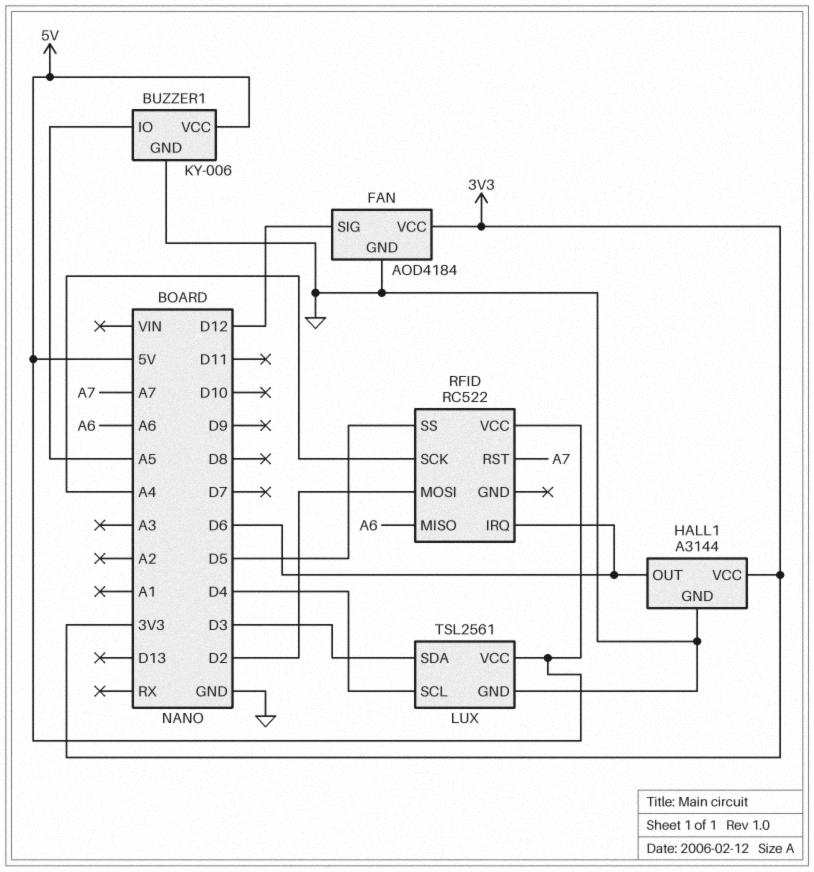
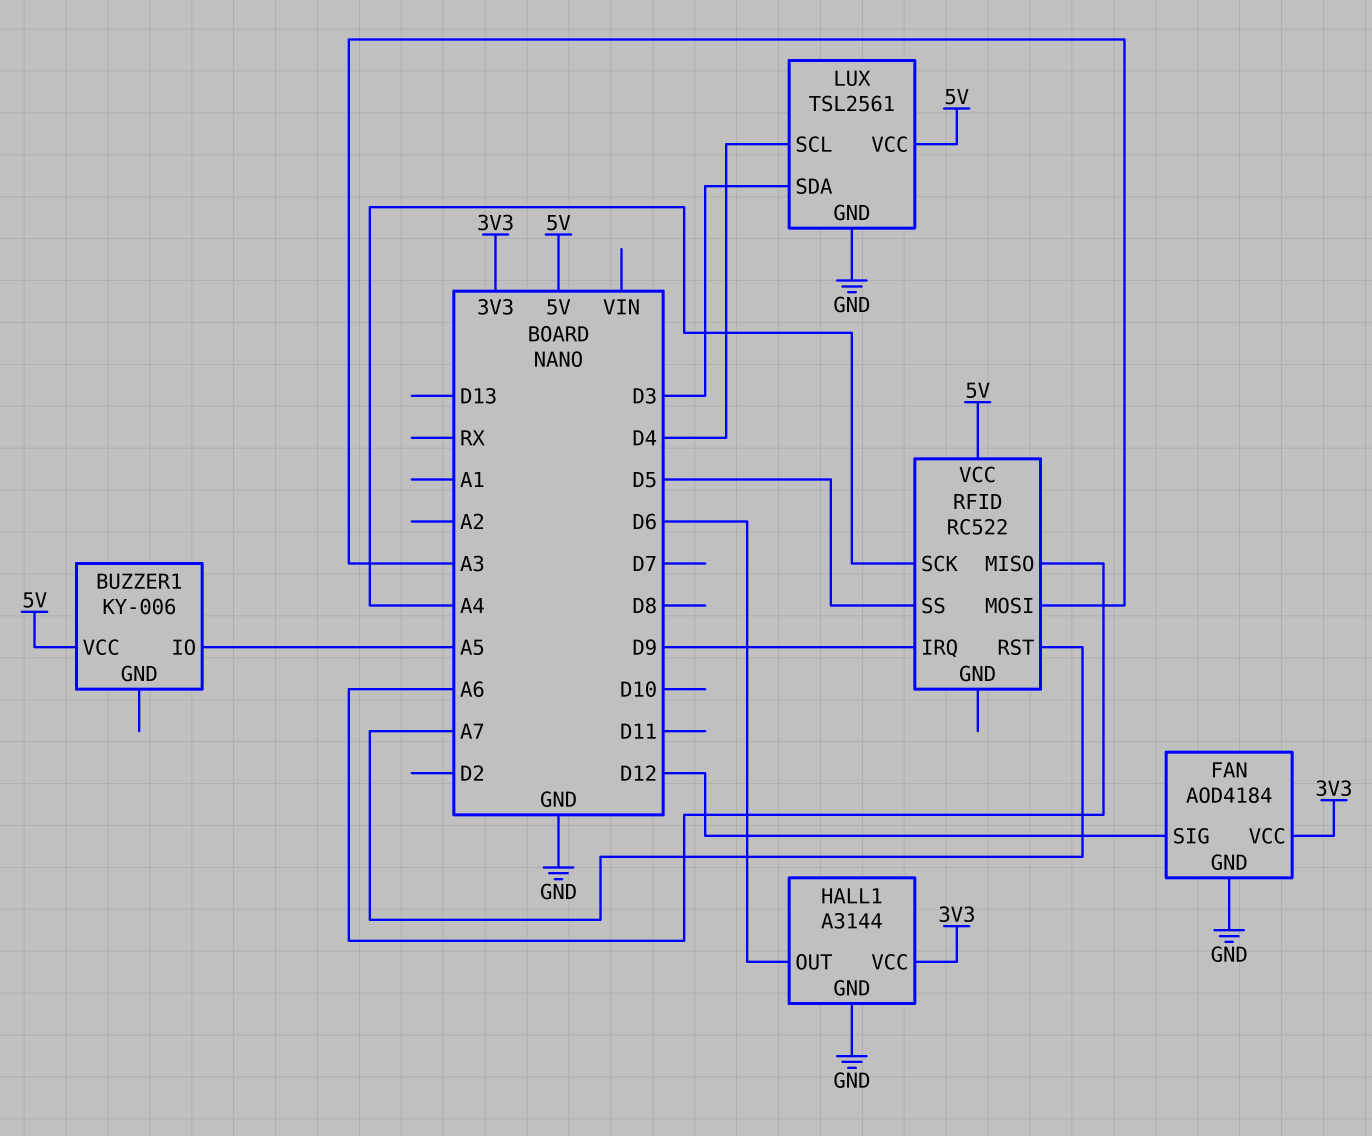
BUZZER1 pin GND: GND -> none
RFID pin IRQ: D6 -> D9
RFID pin MOSI: D2 -> A3

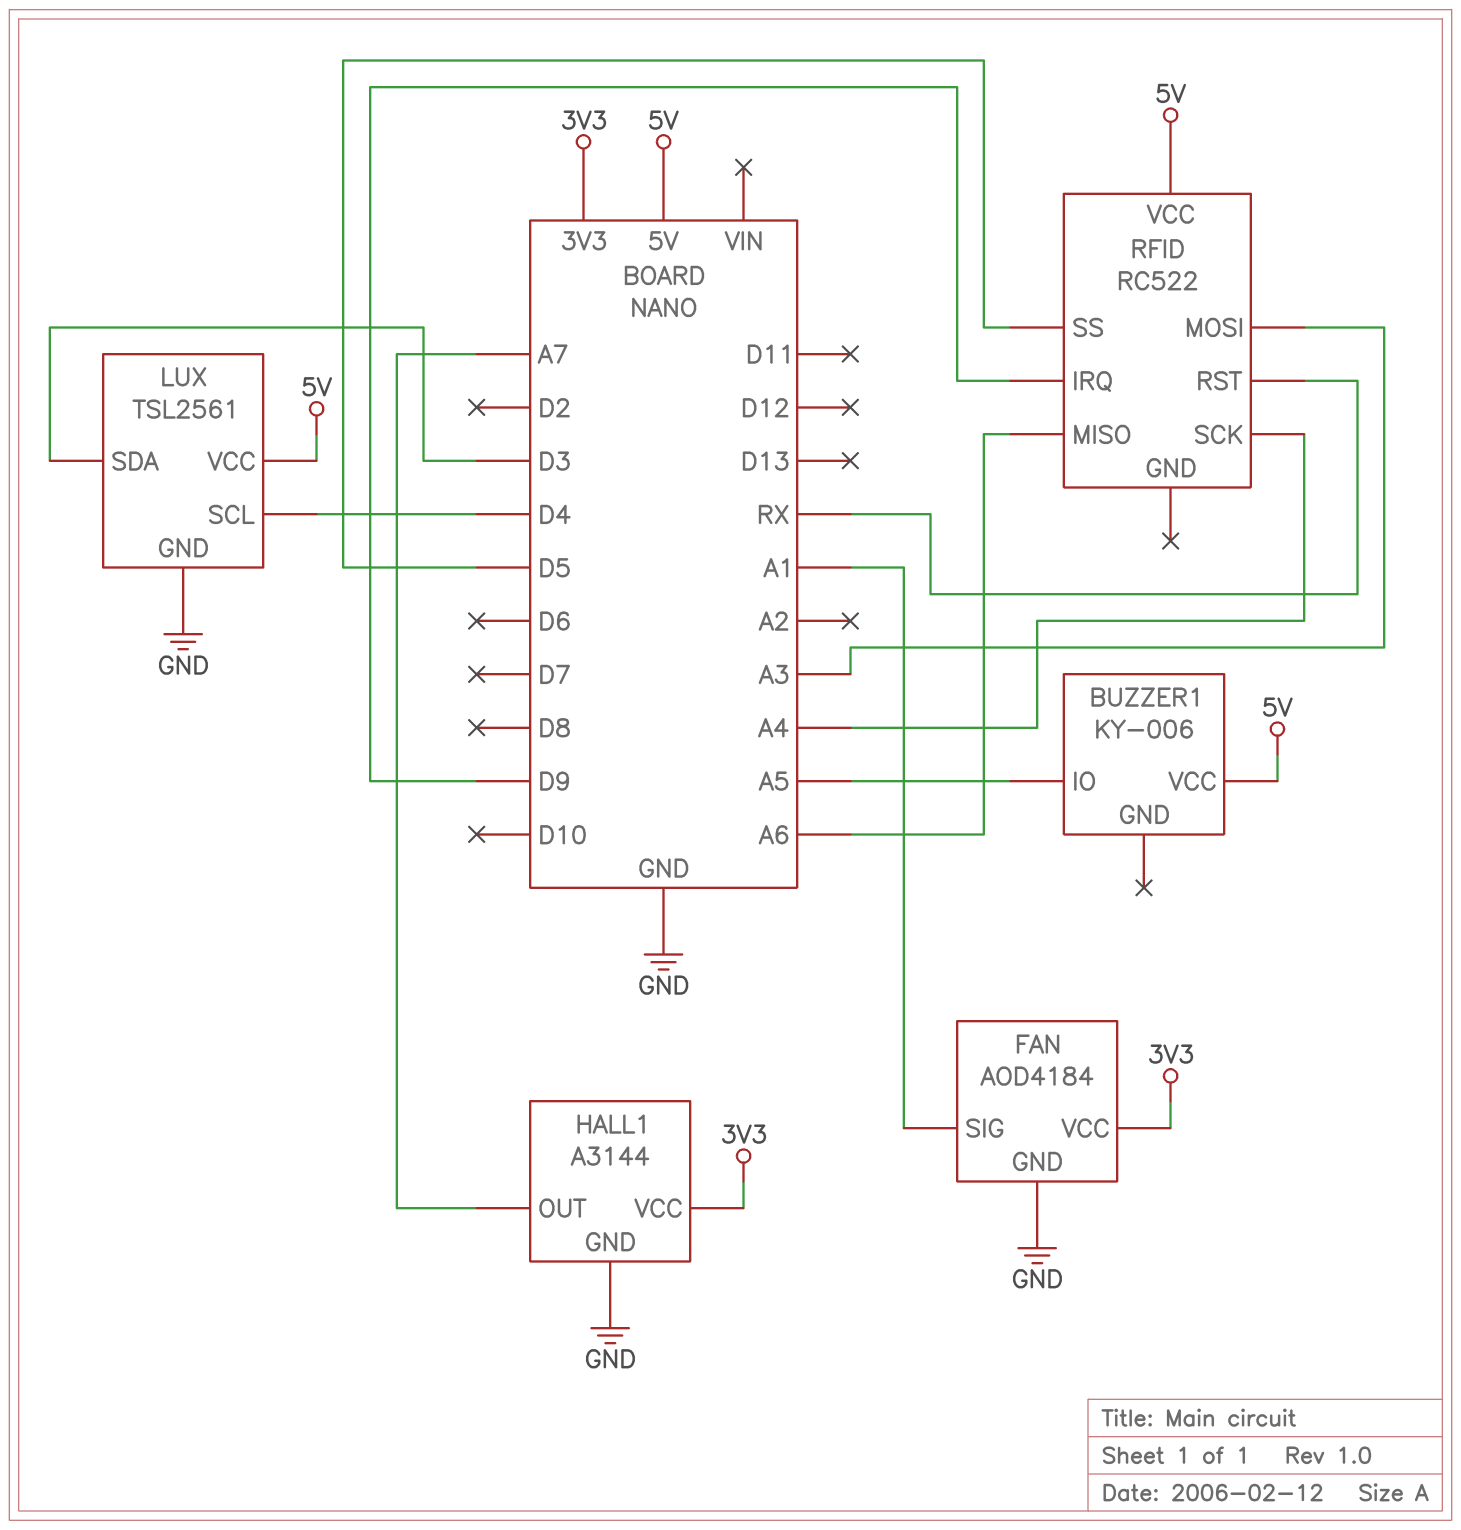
FAN pin SIG: D12 -> A1
HALL1 pin OUT: D6 -> A7
RFID pin RST: A7 -> RX

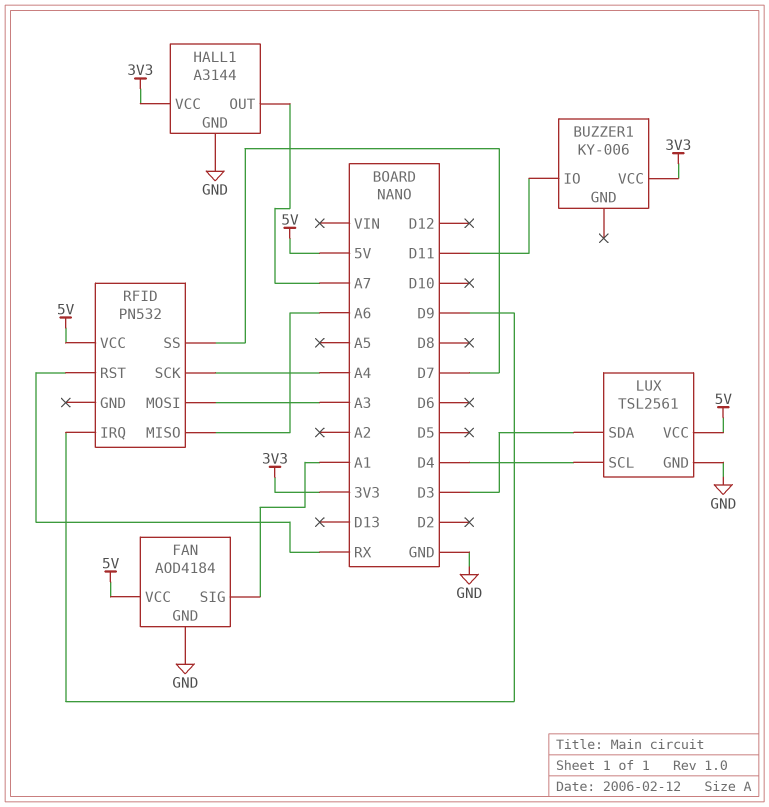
BUZZER1 pin IO: A5 -> D11
BUZZER1 pin VCC: 5V -> 3V3
FAN pin VCC: 3V3 -> 5V
RFID: RC522 -> PN532
RFID pin SS: D5 -> D7

